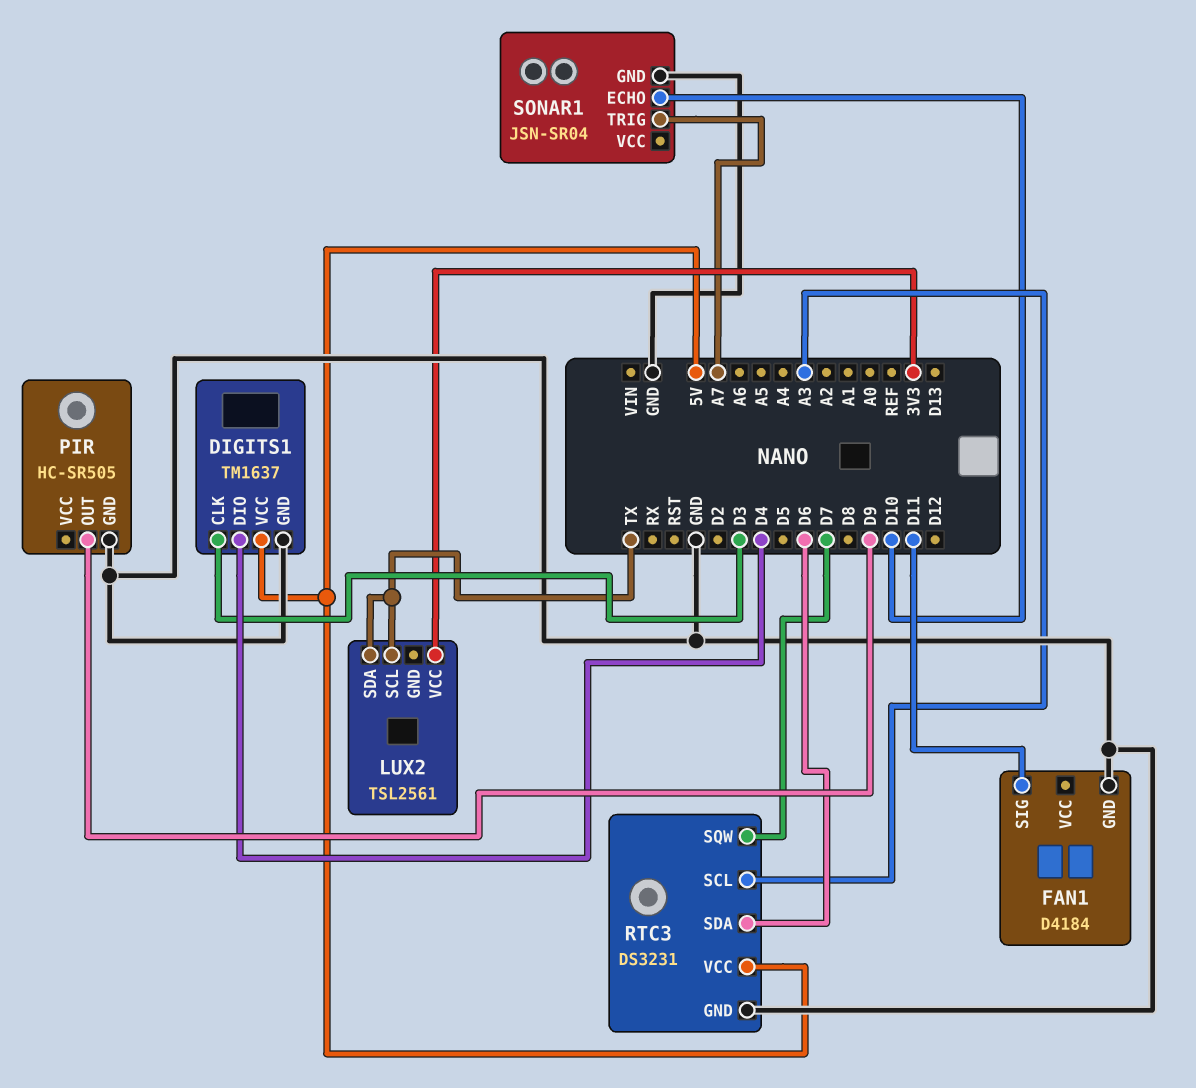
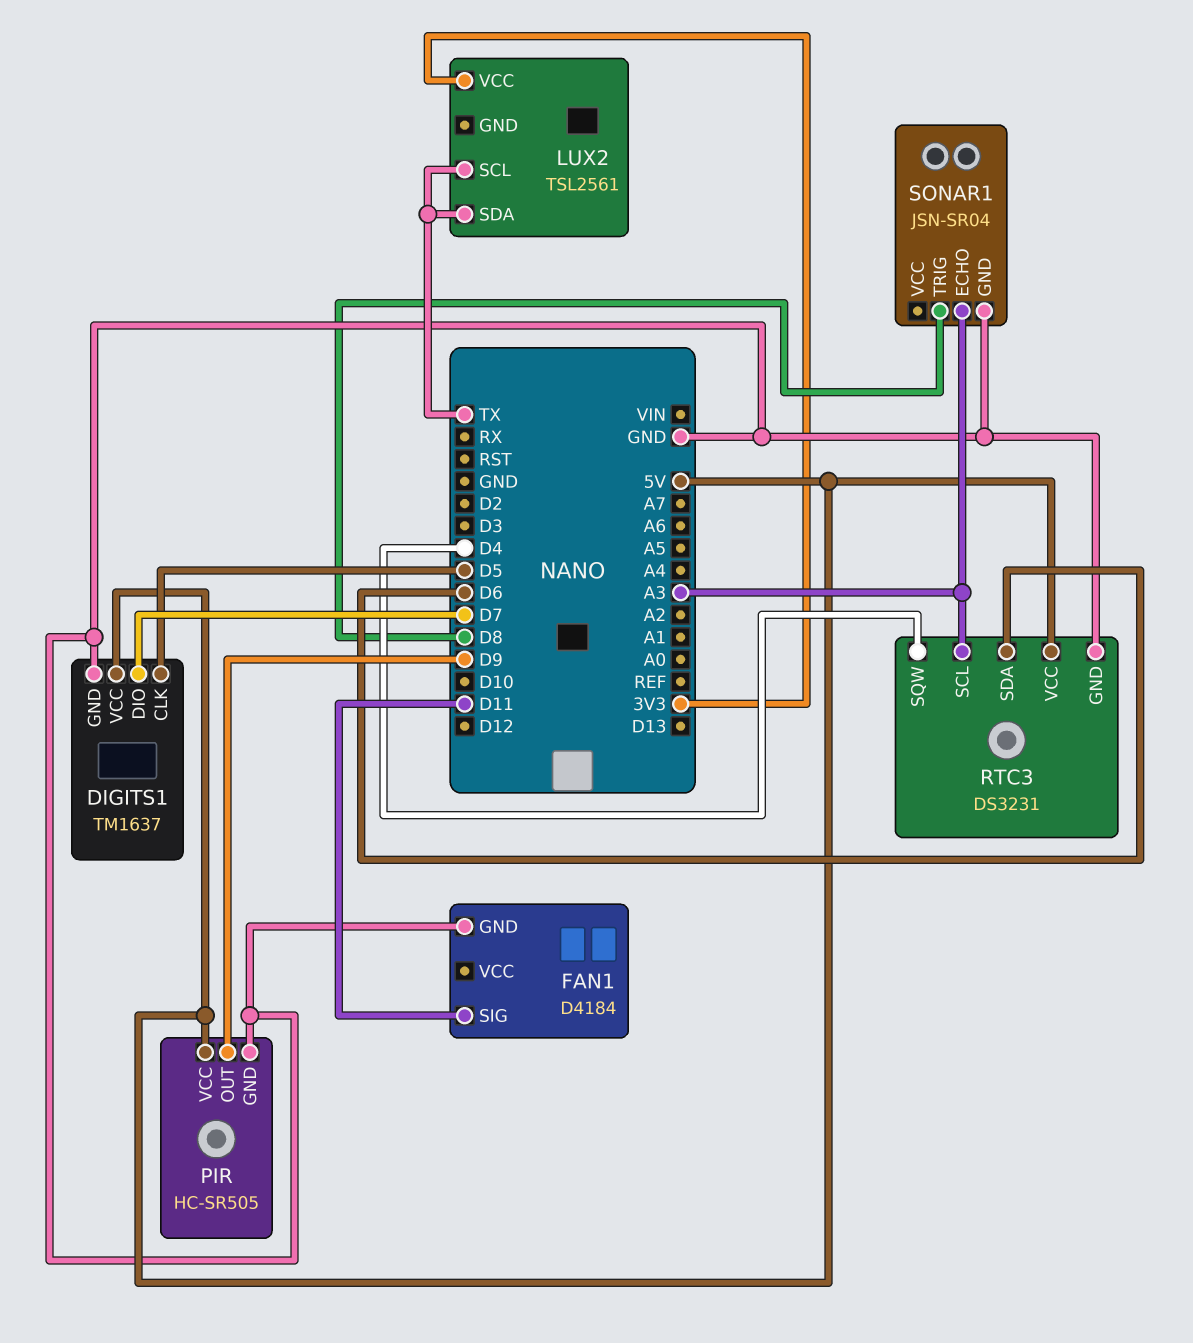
DIGITS1 pin CLK: D3 -> D5
DIGITS1 pin DIO: D4 -> D7
PIR pin VCC: none -> 5V
RTC3 pin SQW: D7 -> D4
SONAR1 pin ECHO: D10 -> A3
SONAR1 pin TRIG: A7 -> D8

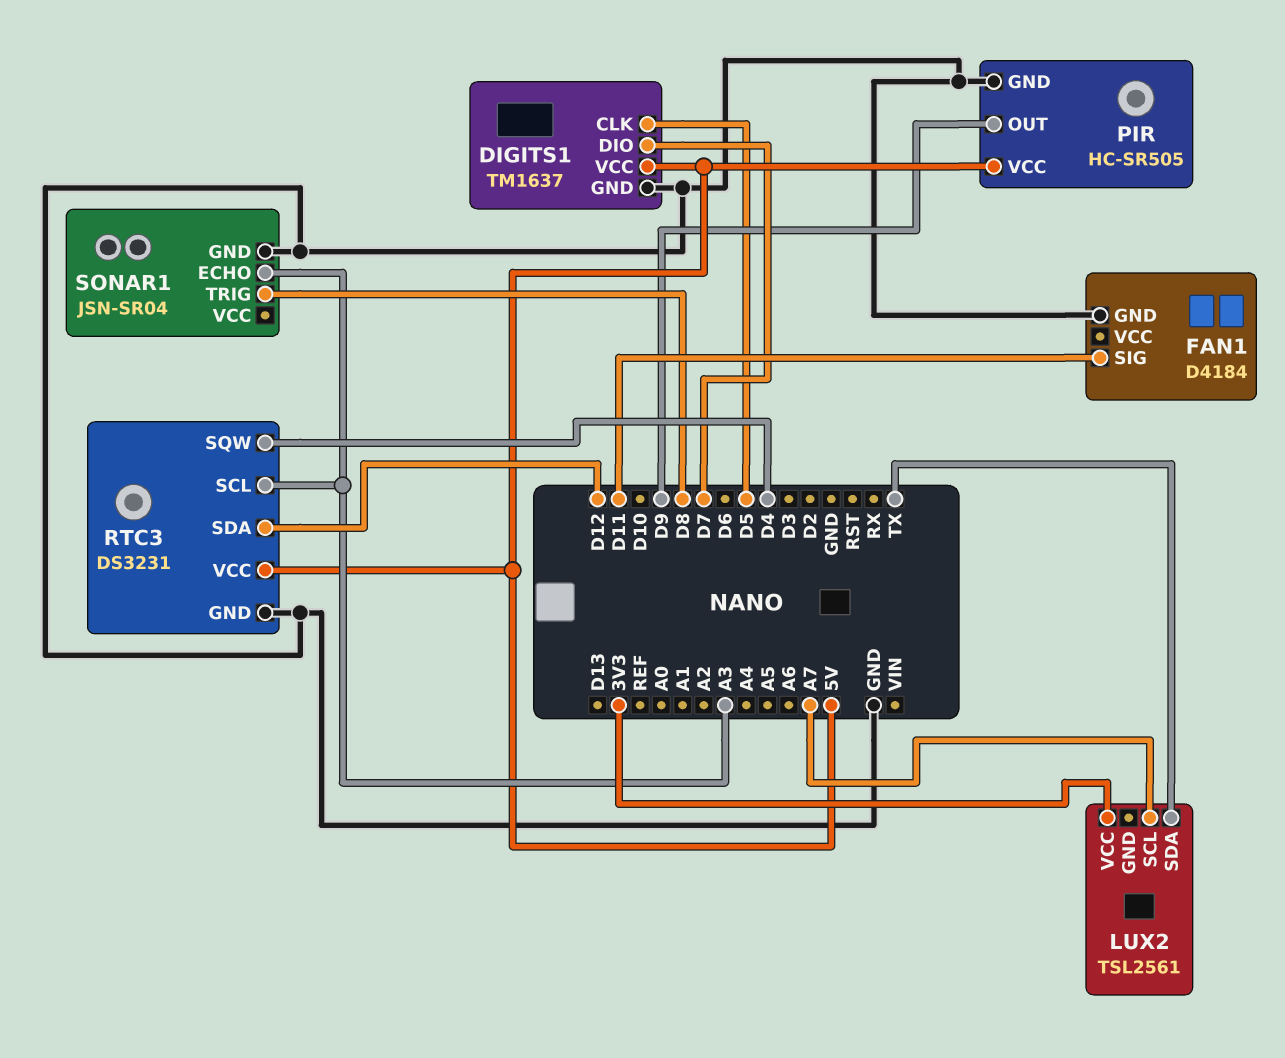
LUX2 pin SCL: TX -> A7
RTC3 pin SDA: D6 -> D12

